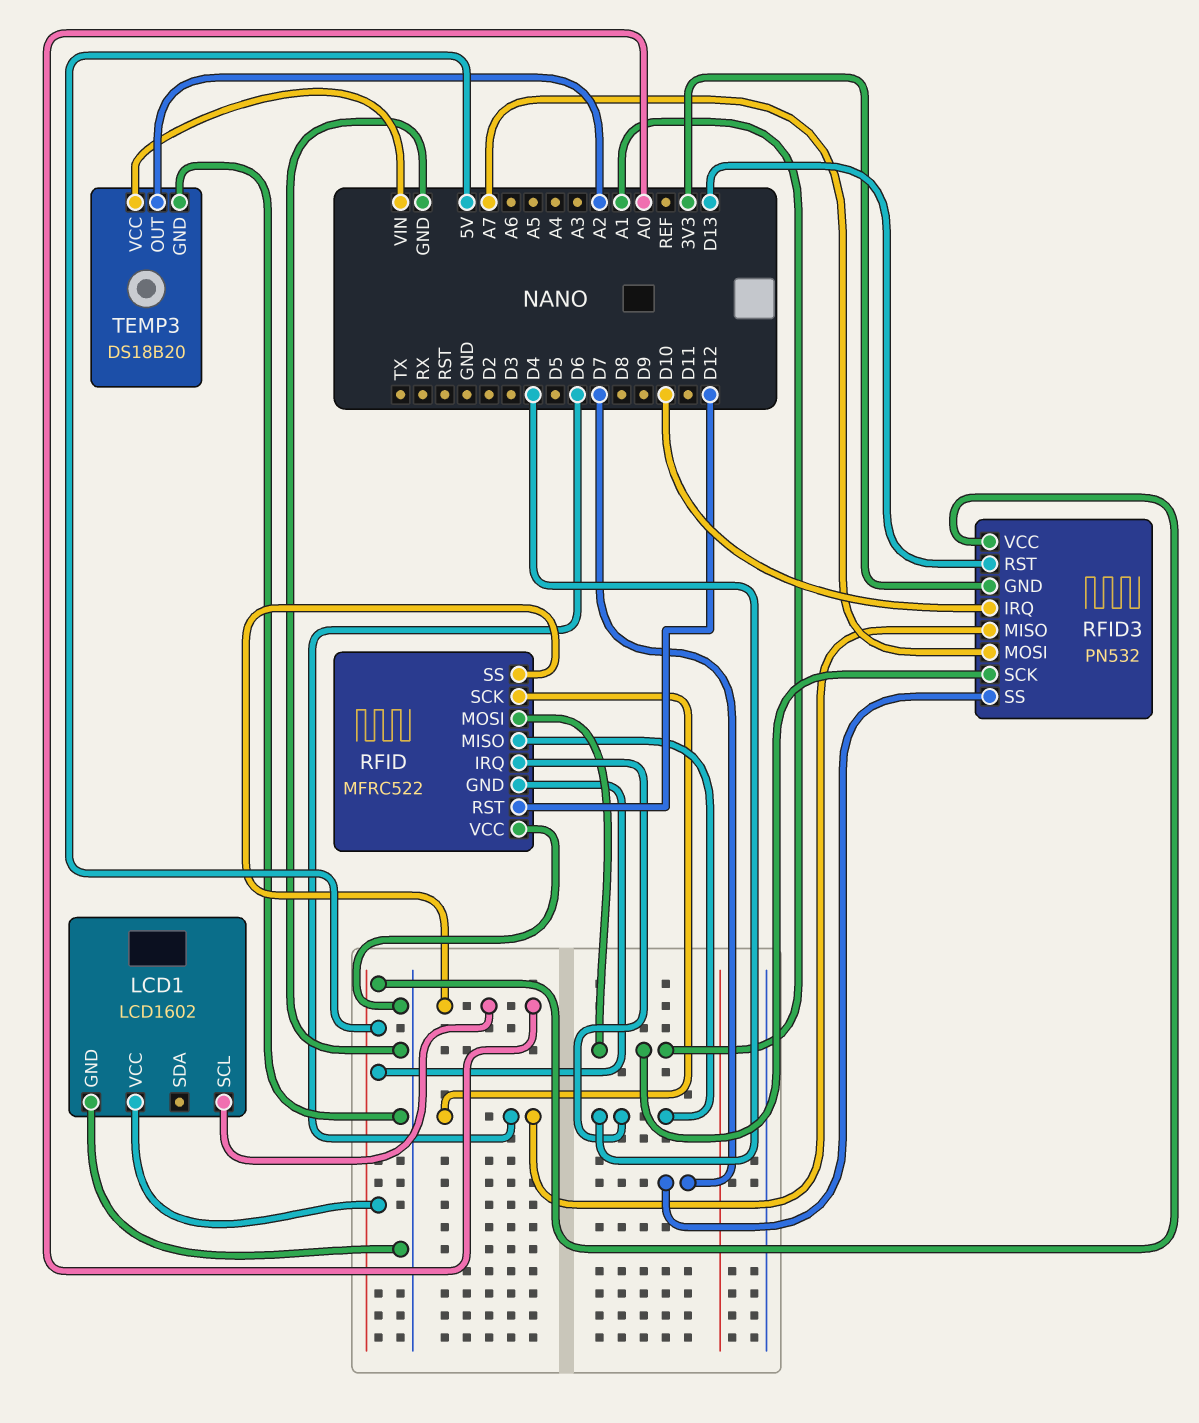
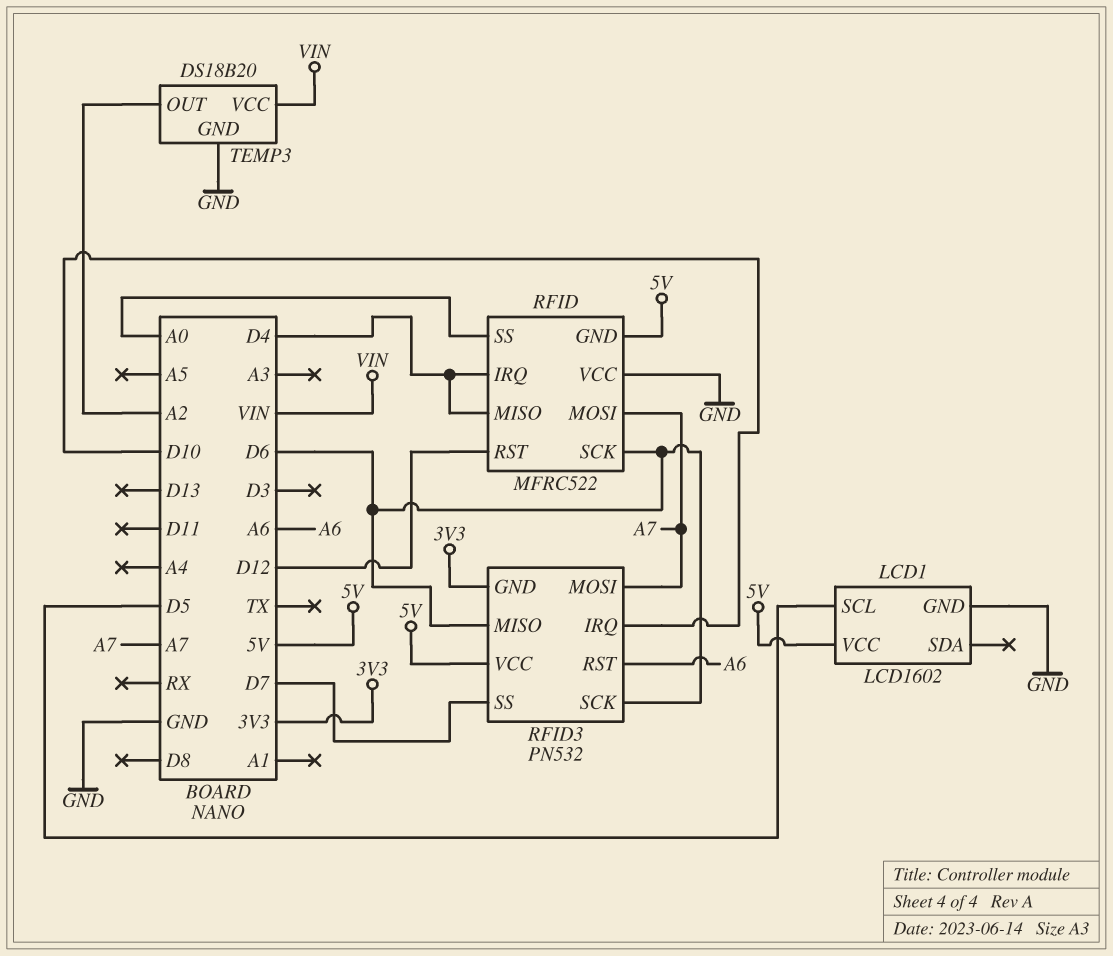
LCD1 pin SCL: A0 -> D5
RFID pin MOSI: A1 -> A7
RFID3 pin RST: D13 -> A6
RFID3 pin SCK: A1 -> D6

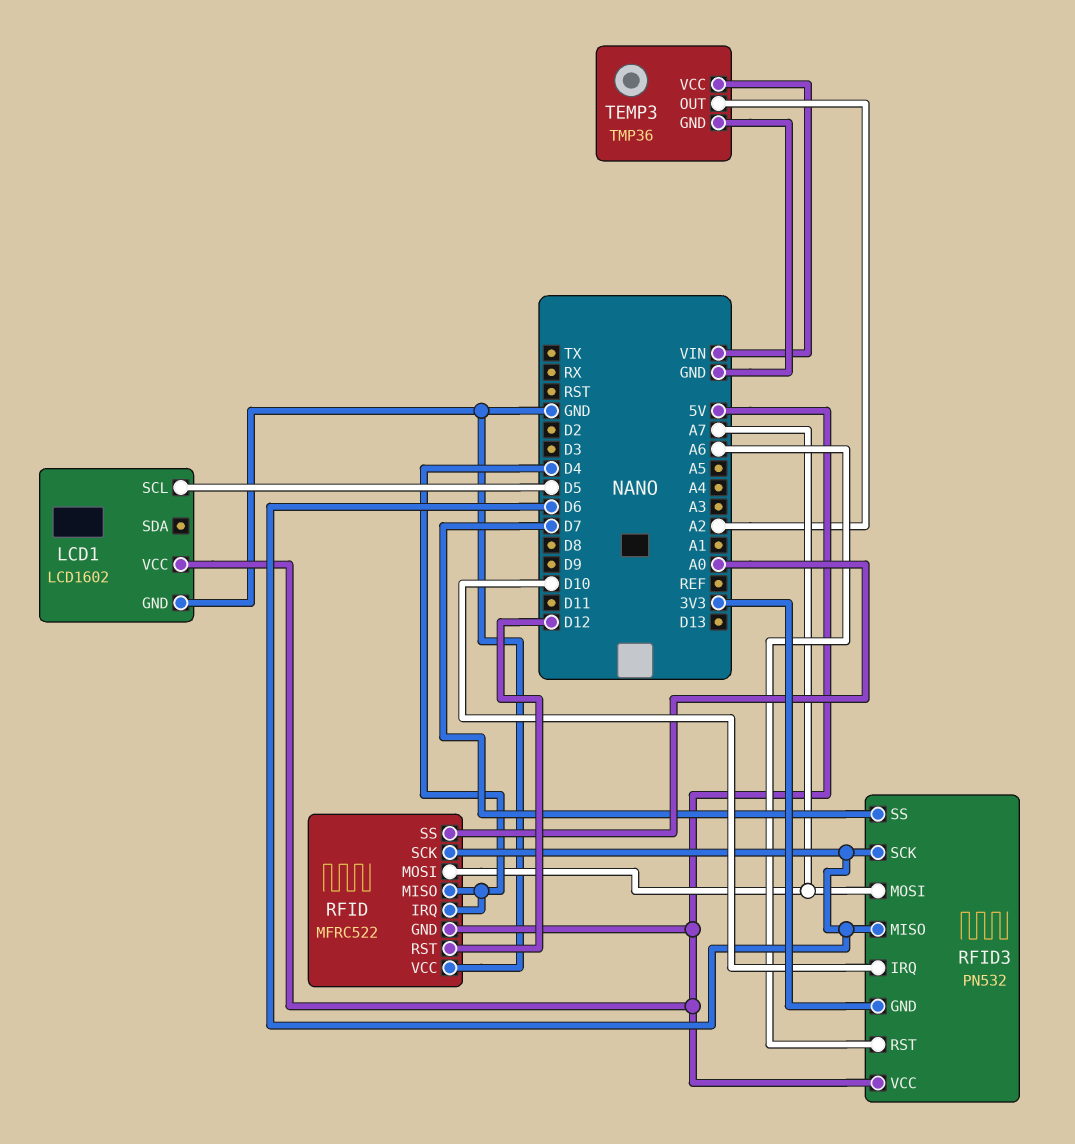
TEMP3: DS18B20 -> TMP36

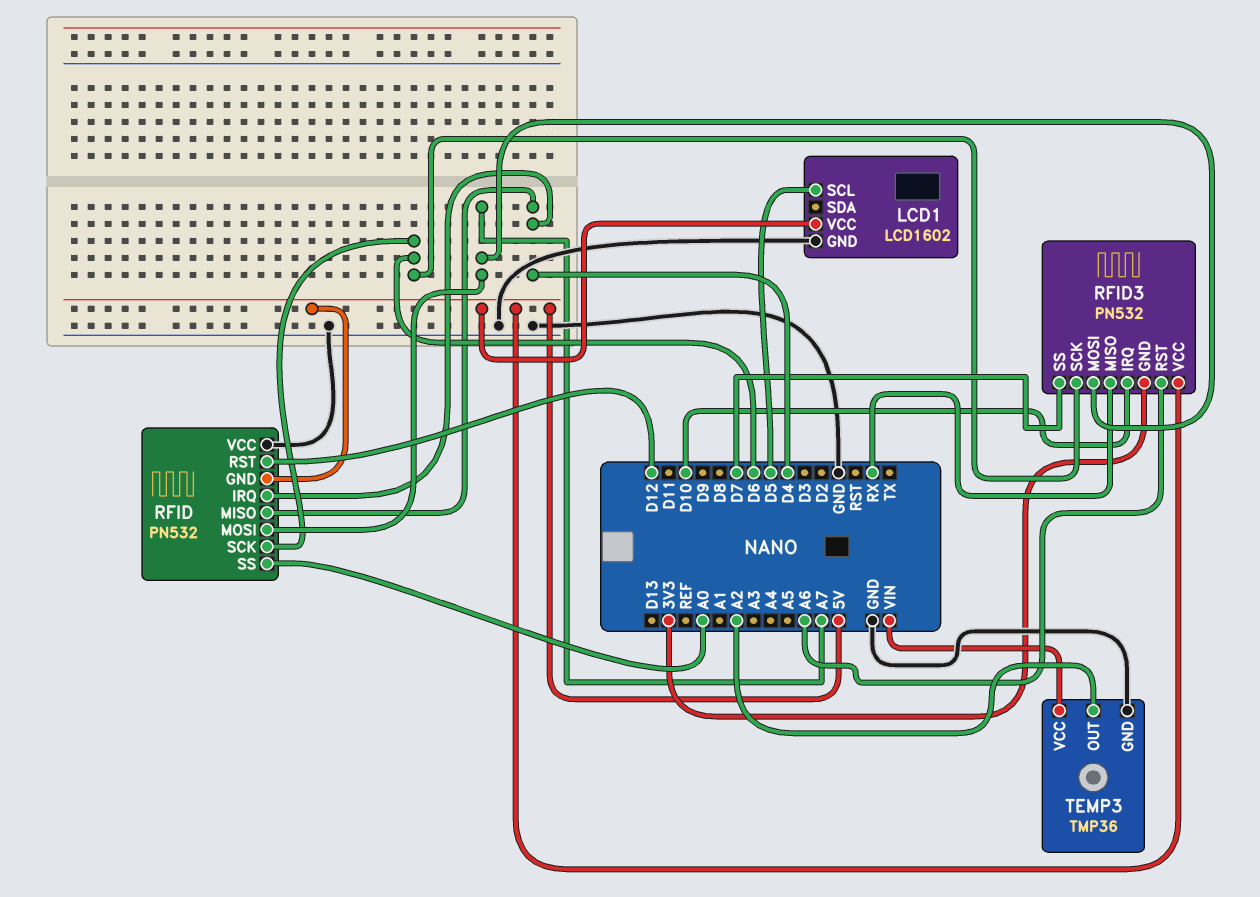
RFID: MFRC522 -> PN532
RFID3 pin MISO: D6 -> RX

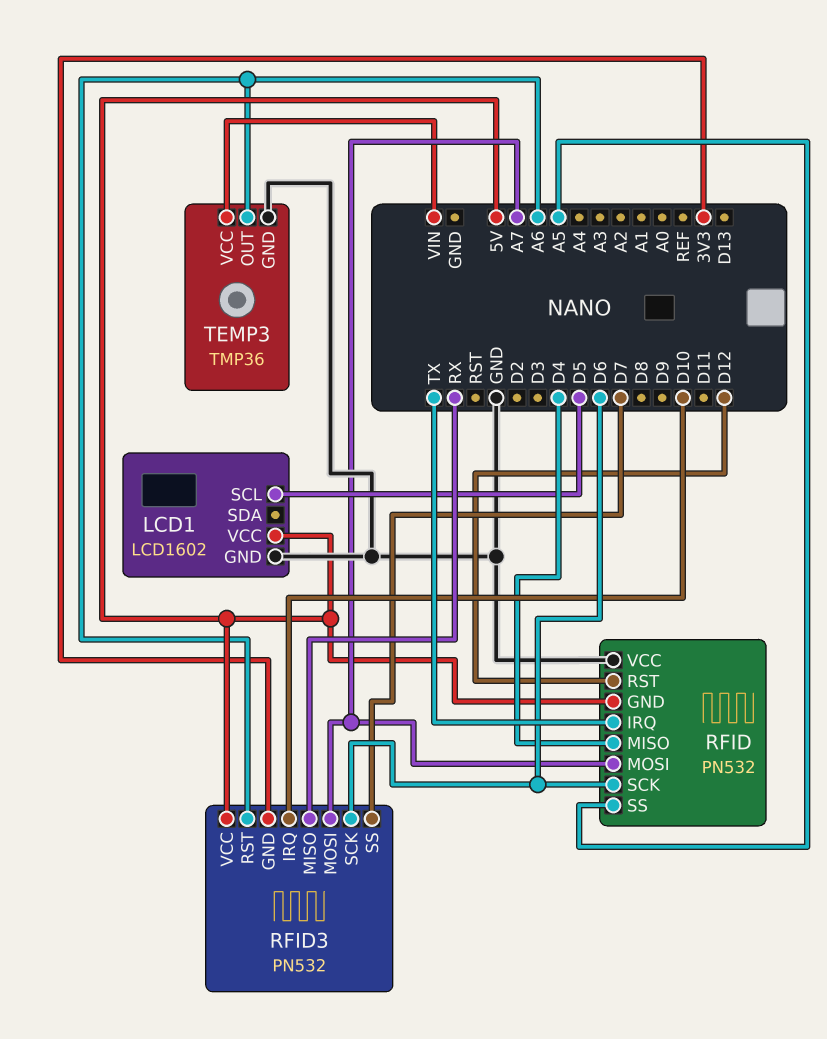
RFID pin IRQ: D4 -> TX
RFID pin SS: A0 -> A5
TEMP3 pin OUT: A2 -> A6

